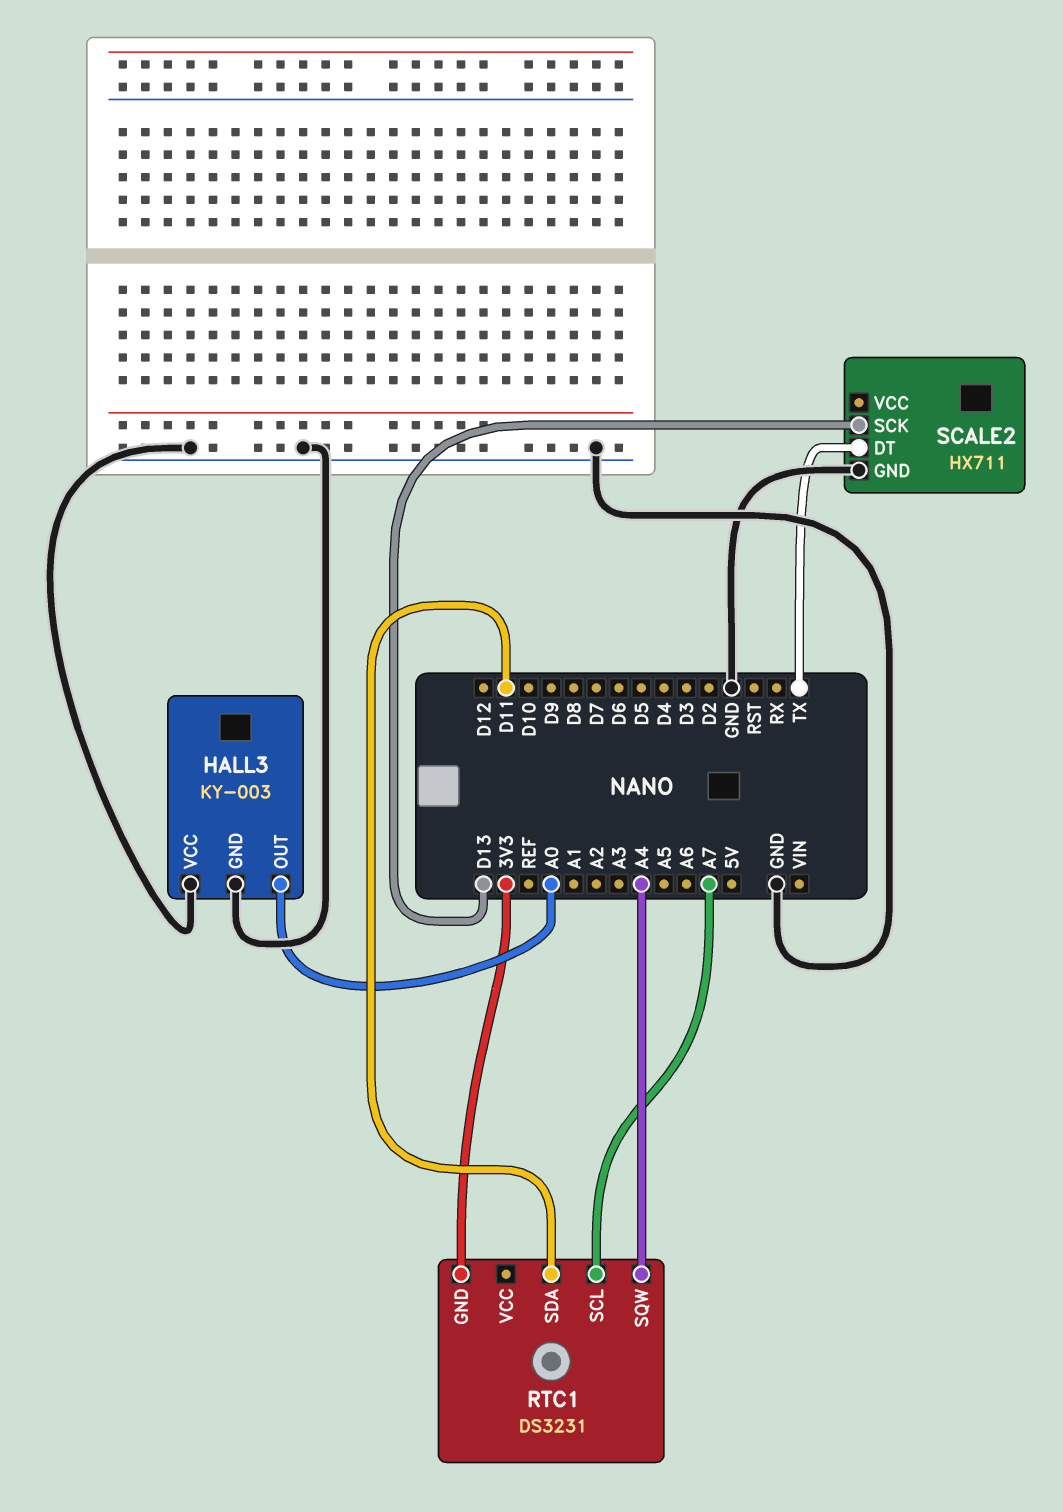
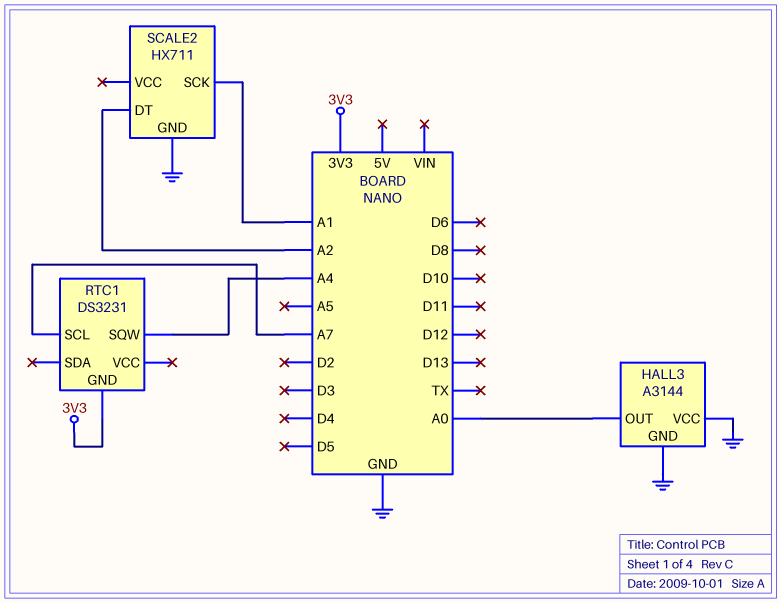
HALL3: KY-003 -> A3144
RTC1 pin SDA: D11 -> none
SCALE2 pin DT: TX -> A2
SCALE2 pin SCK: D13 -> A1

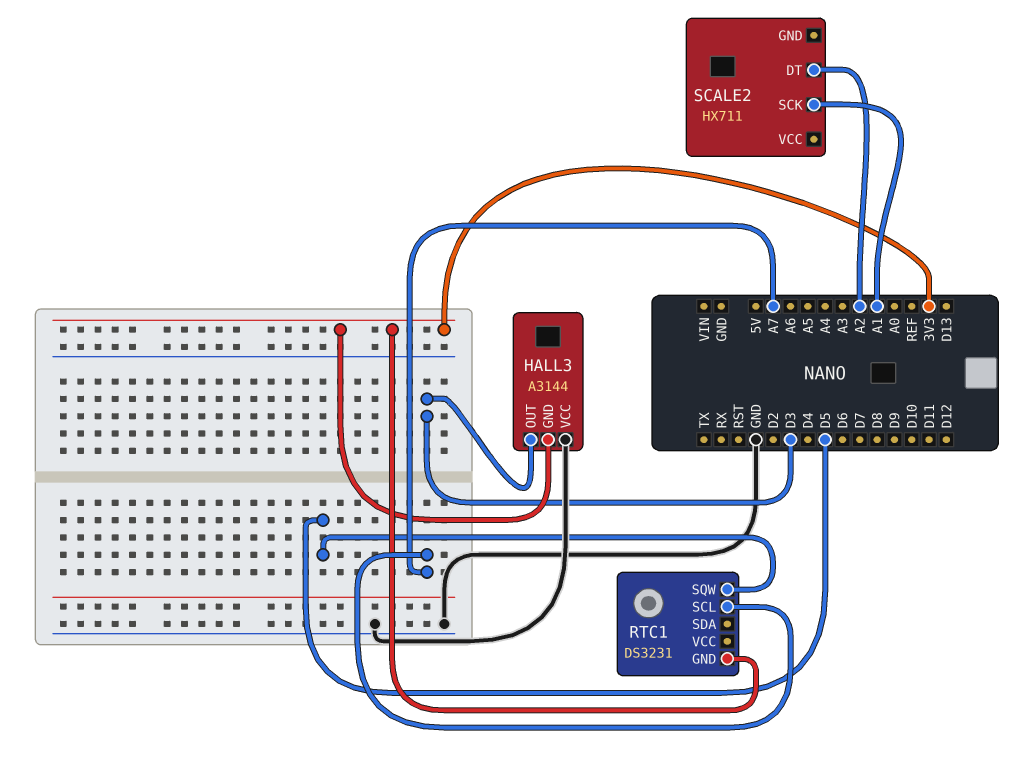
HALL3 pin GND: GND -> 3V3
HALL3 pin OUT: A0 -> D3
RTC1 pin SQW: A4 -> D5
SCALE2 pin GND: GND -> none

